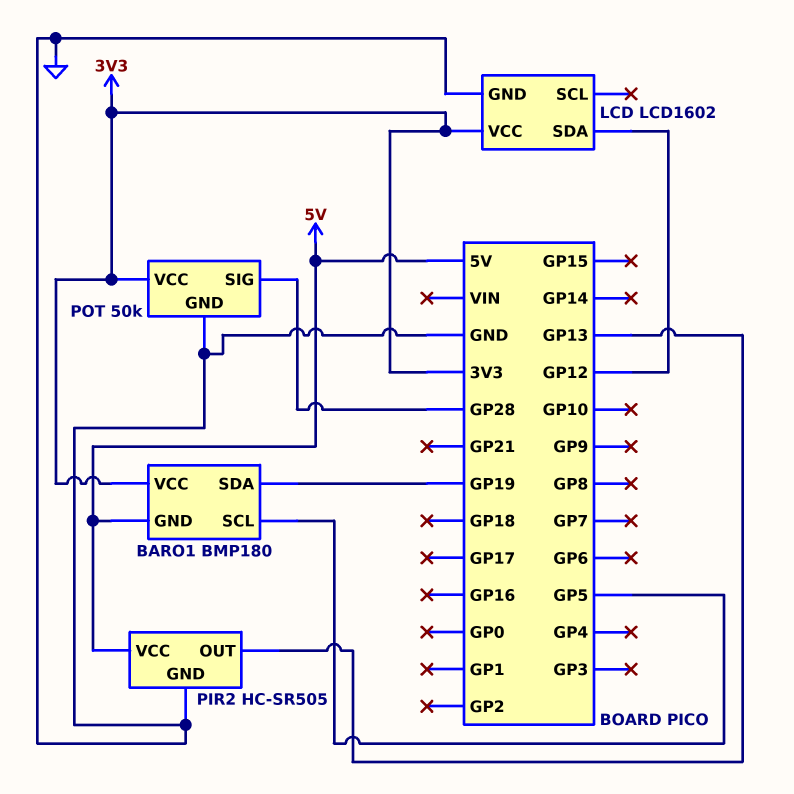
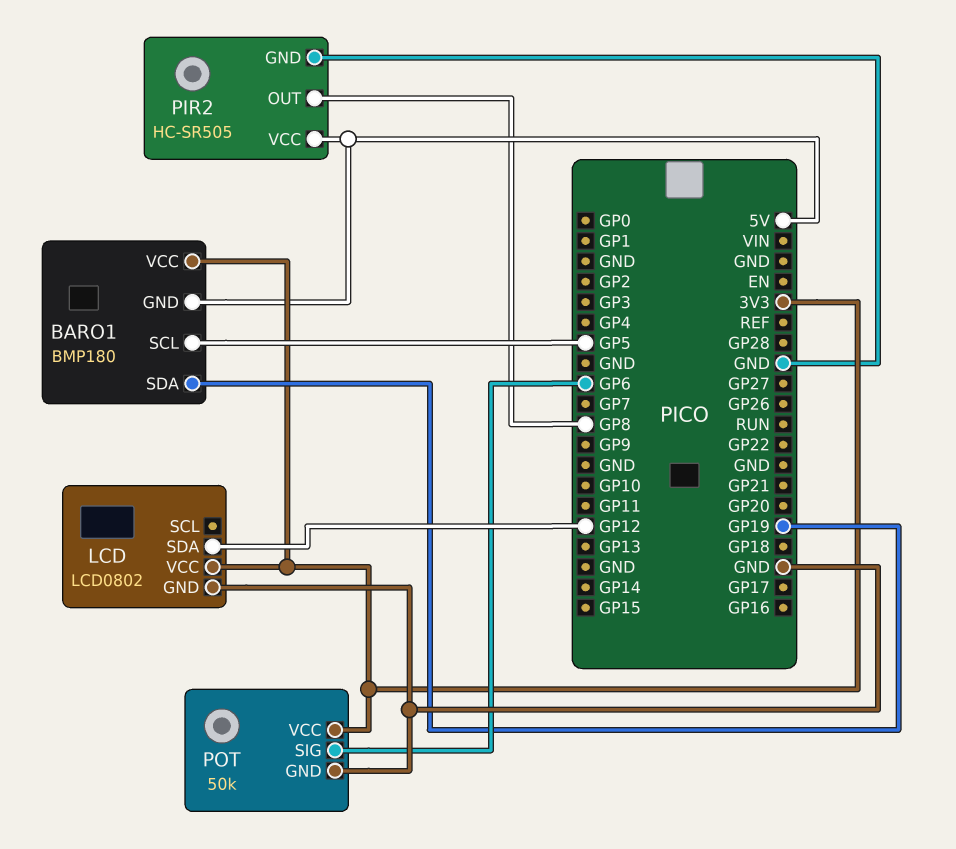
LCD: LCD1602 -> LCD0802
PIR2 pin OUT: GP13 -> GP8
POT pin SIG: GP28 -> GP6

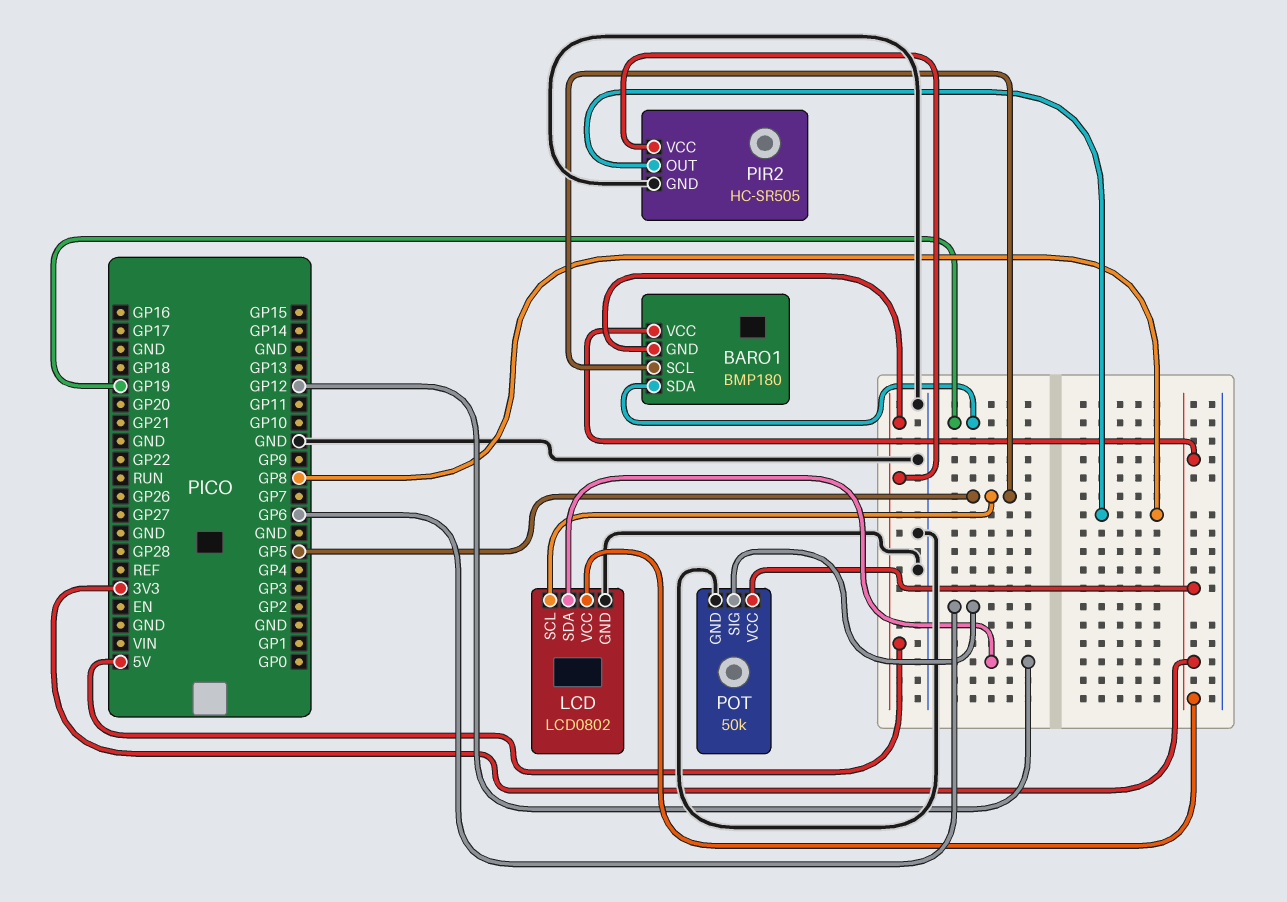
LCD pin SCL: none -> GP5

